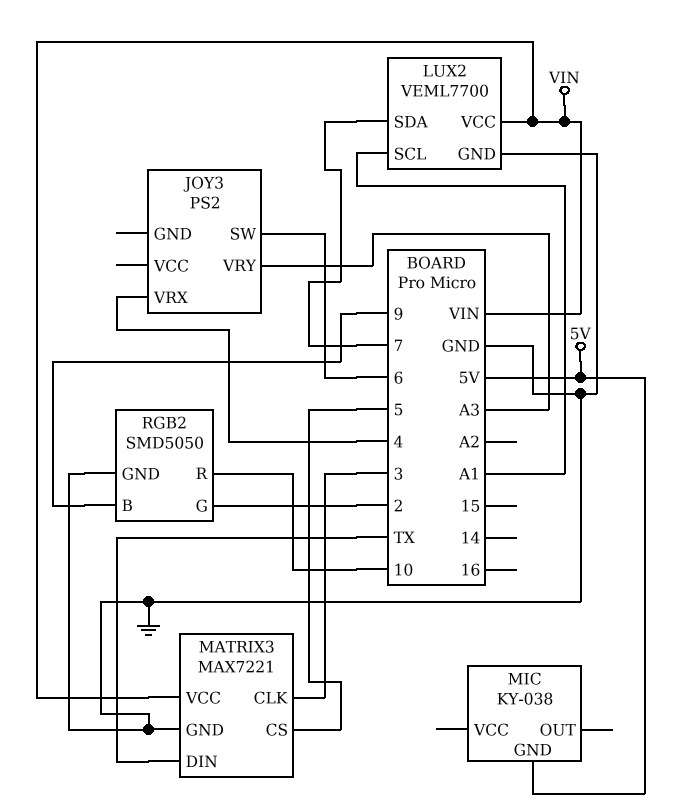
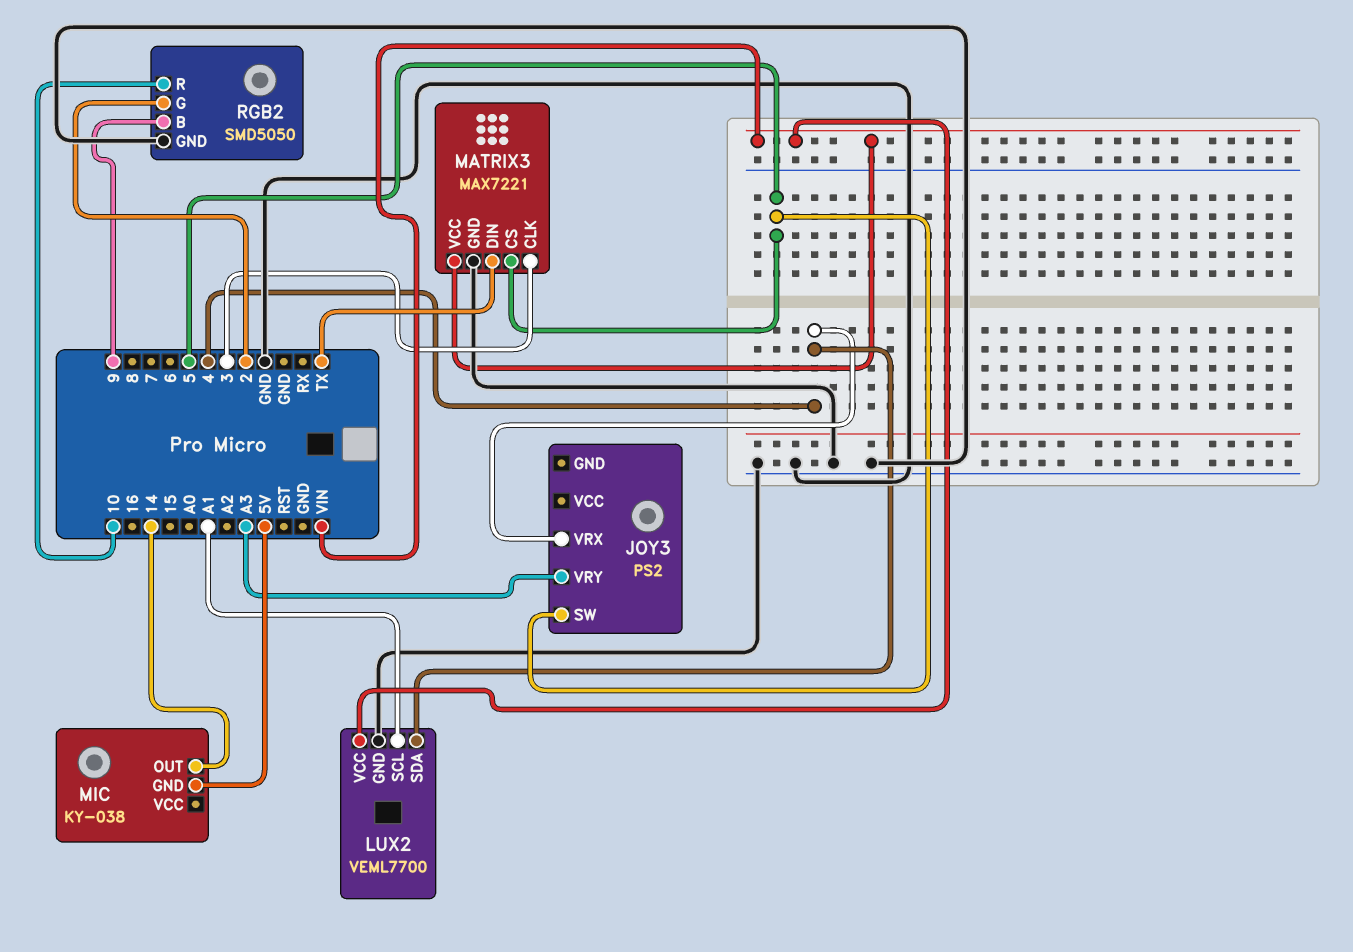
JOY3 pin SW: 6 -> 5
LUX2 pin SDA: 7 -> 4
MIC pin OUT: none -> 14

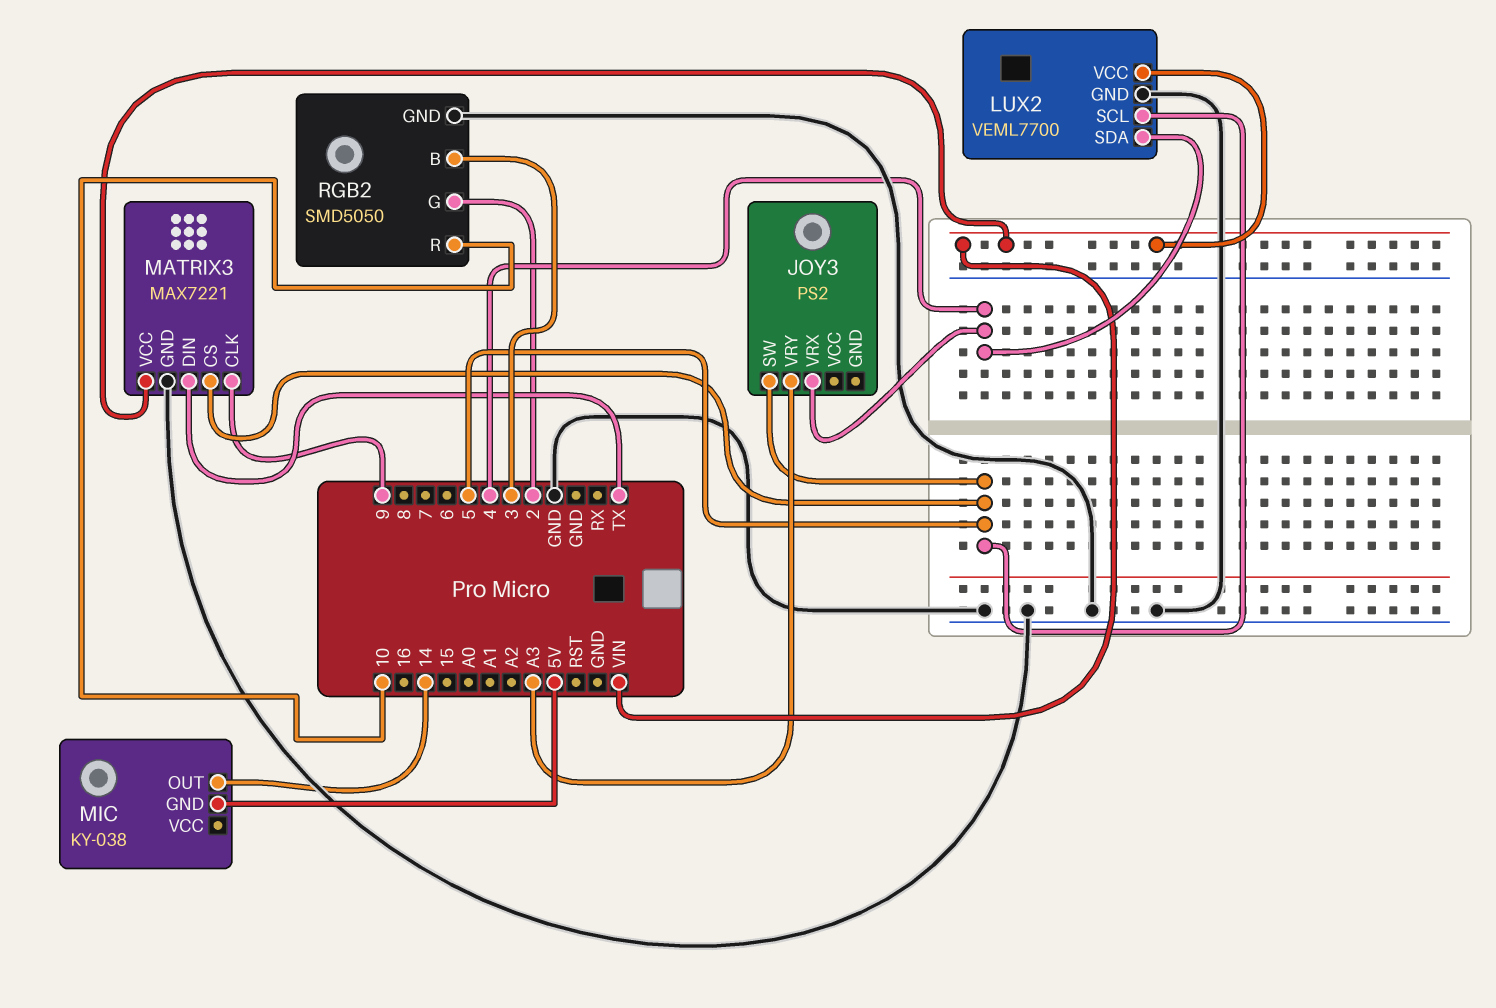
LUX2 pin SCL: A1 -> 5
MATRIX3 pin CLK: 3 -> 9
RGB2 pin B: 9 -> 3

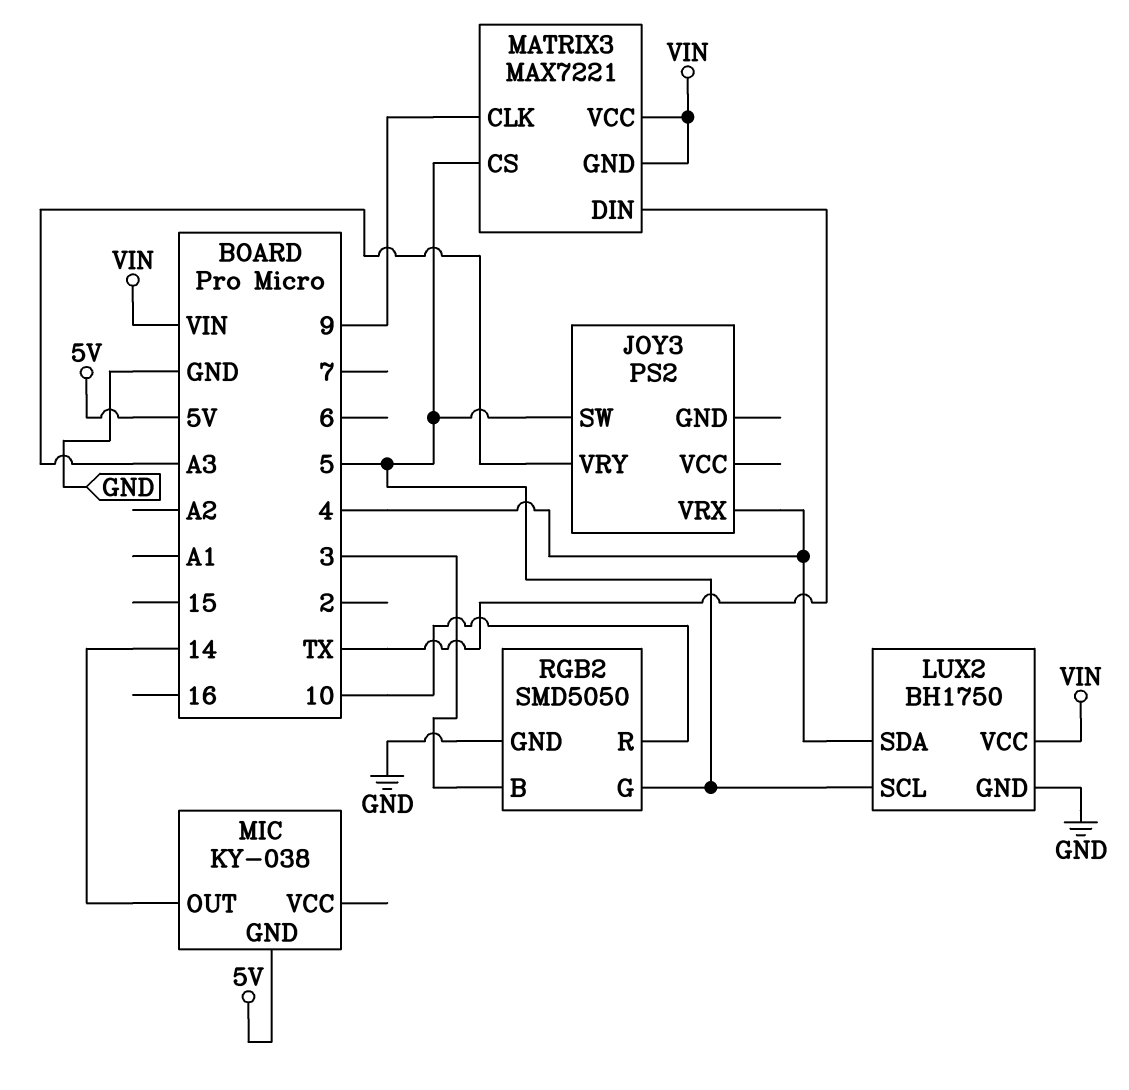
LUX2: VEML7700 -> BH1750
MATRIX3 pin GND: GND -> VIN
RGB2 pin G: 2 -> 5

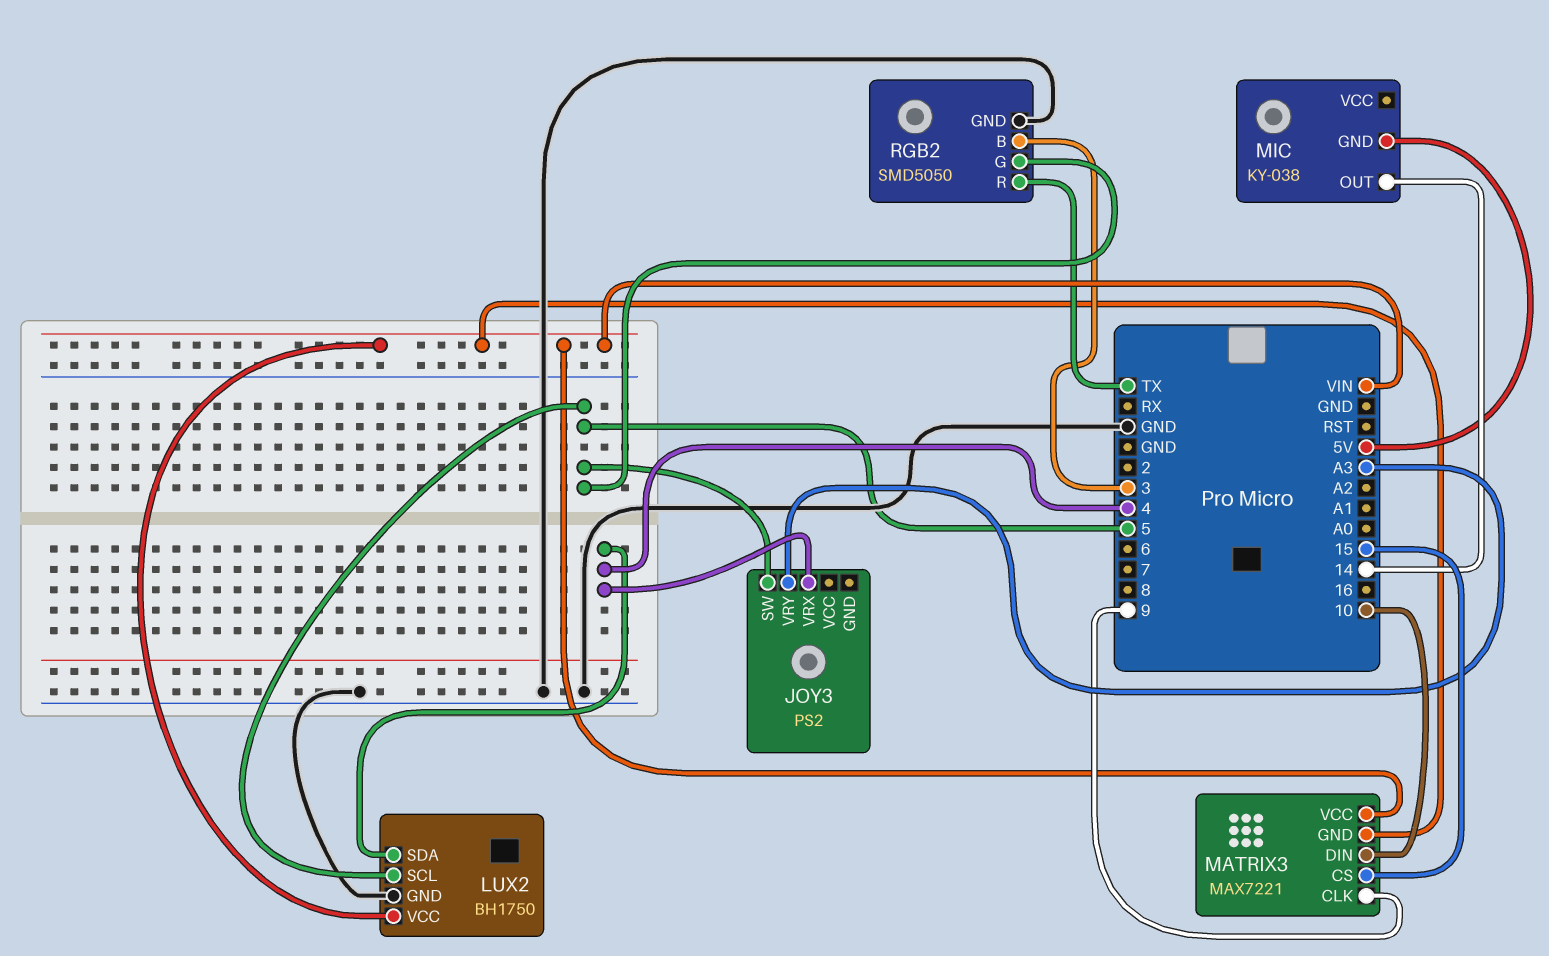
MATRIX3 pin CS: 5 -> 15
MATRIX3 pin DIN: TX -> 10
RGB2 pin R: 10 -> TX

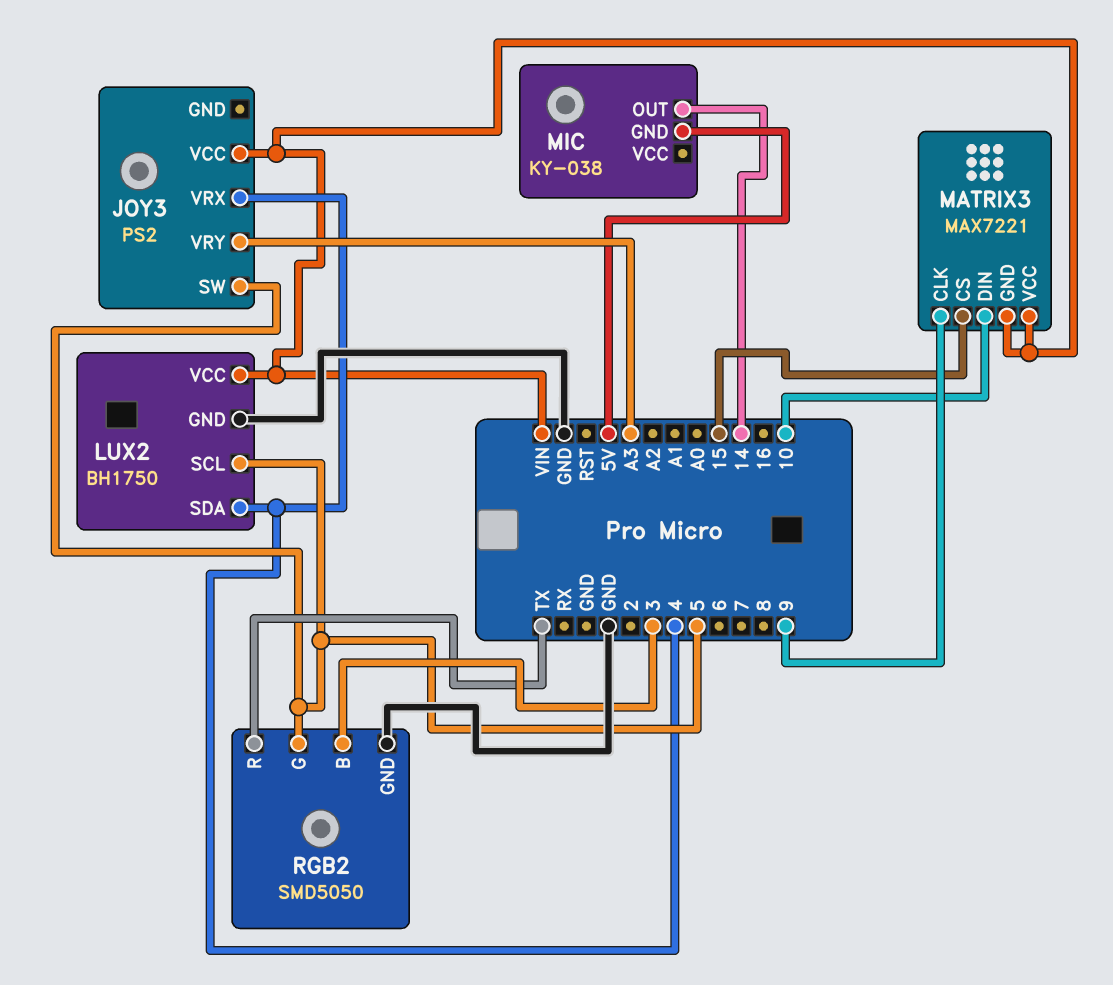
JOY3 pin VCC: none -> VIN

